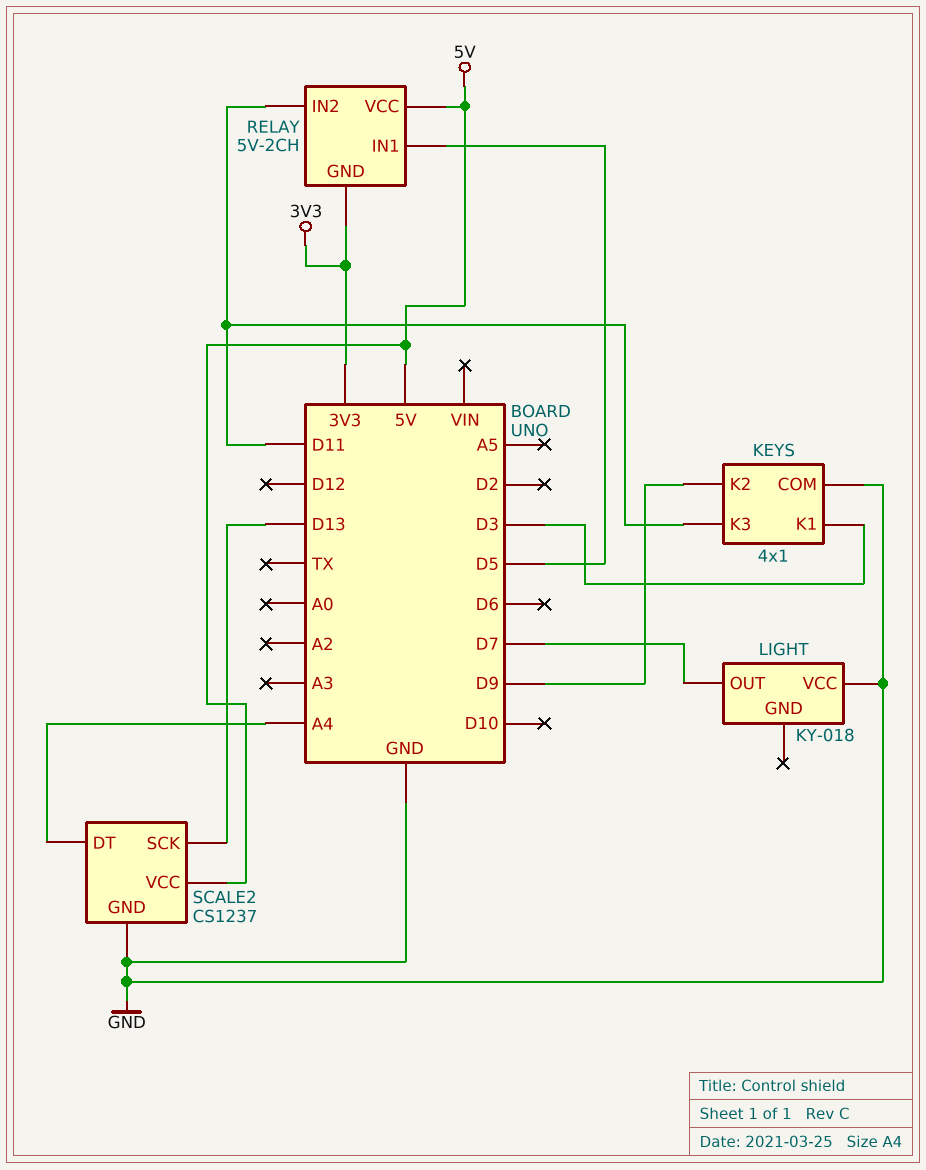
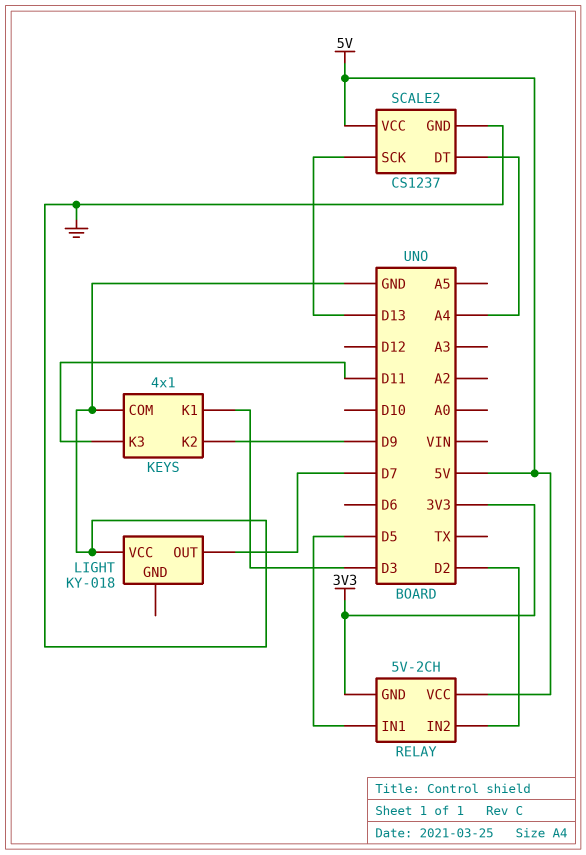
RELAY pin IN2: D11 -> D2

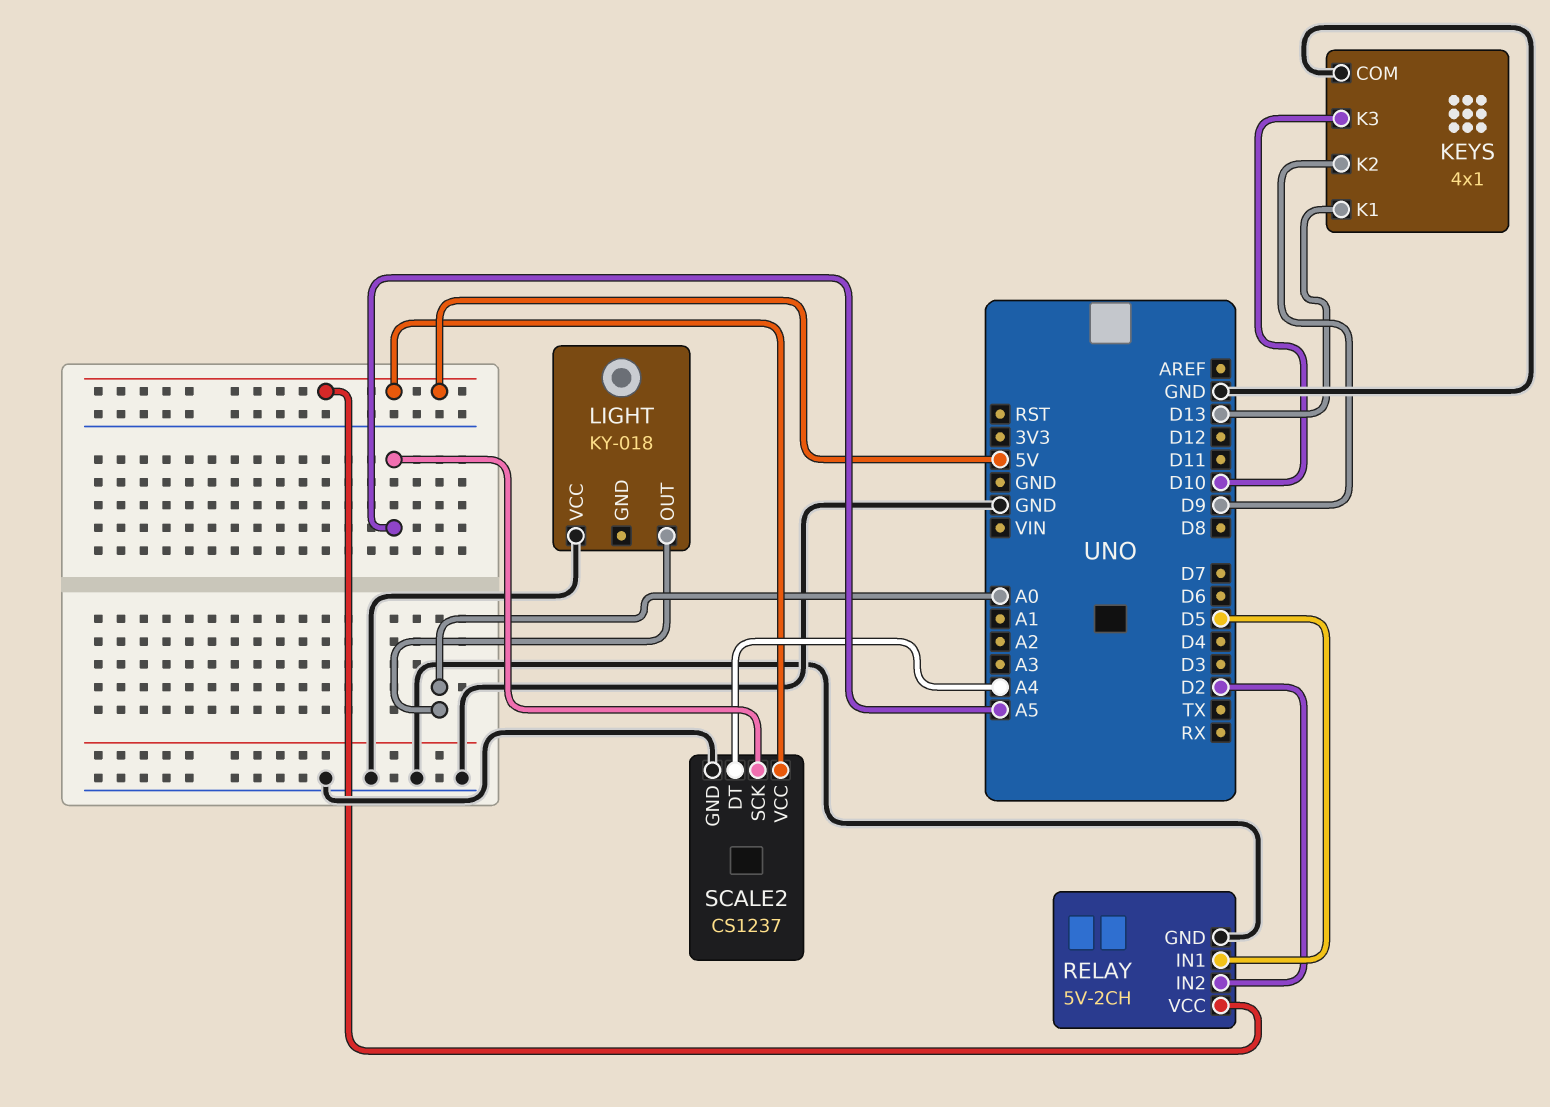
KEYS pin K1: D3 -> D13
KEYS pin K3: D11 -> D10
LIGHT pin OUT: D7 -> A0
RELAY pin GND: 3V3 -> GND
SCALE2 pin SCK: D13 -> A5

